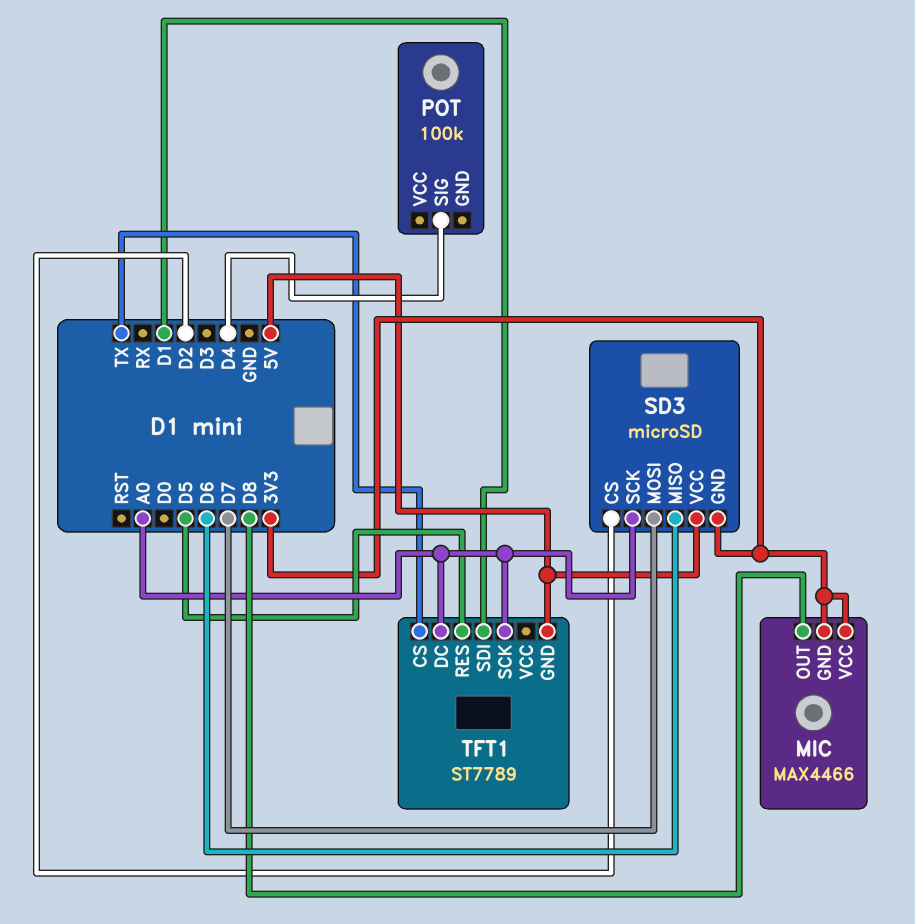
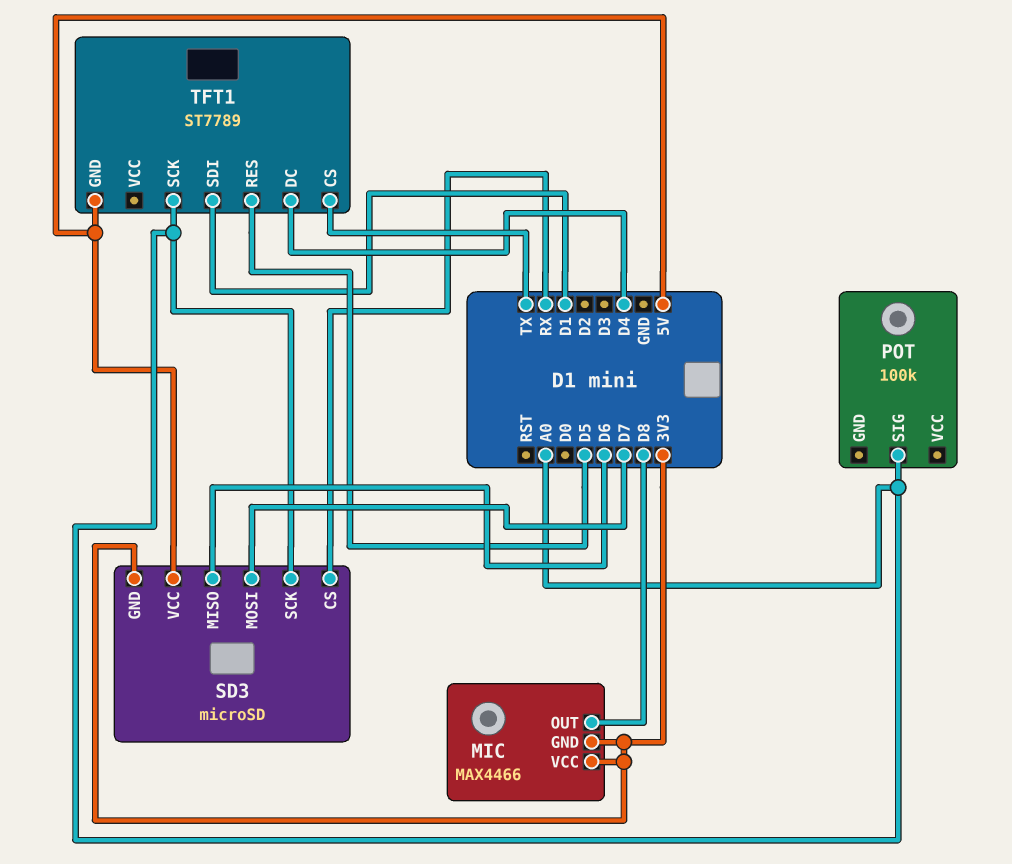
POT pin SIG: D4 -> A0
SD3 pin CS: D2 -> RX
TFT1 pin DC: A0 -> D4

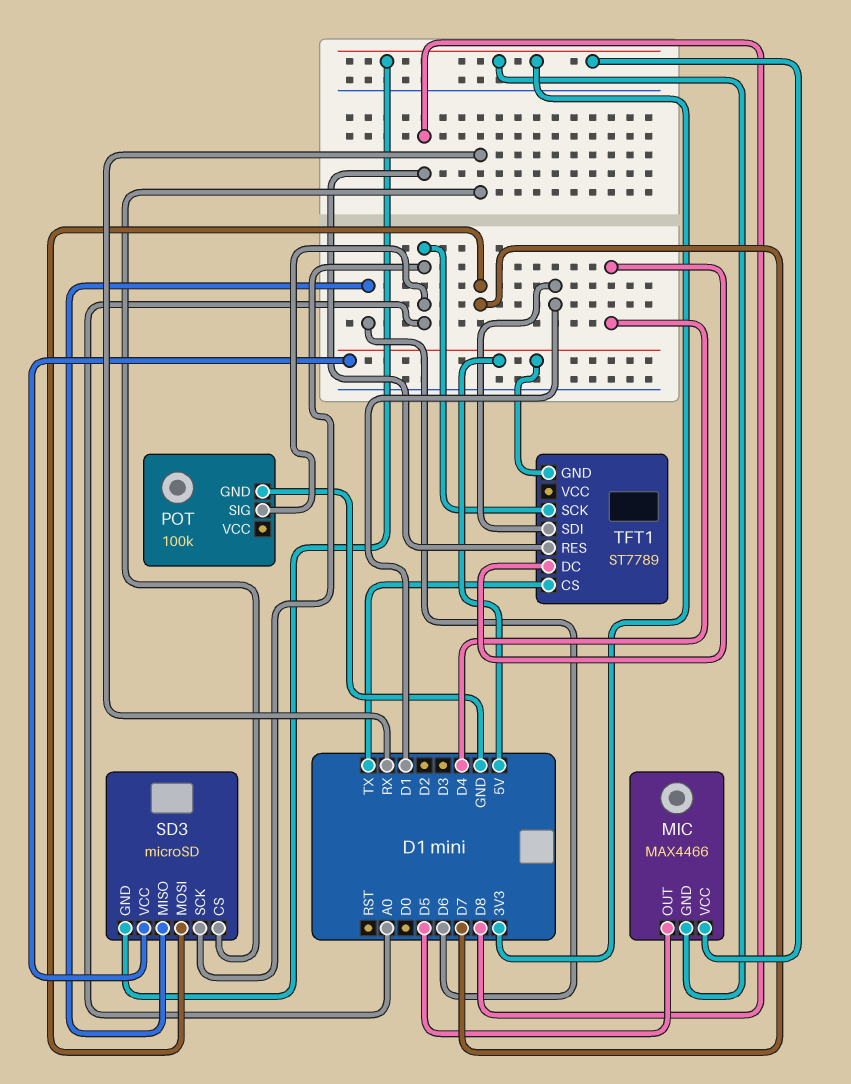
MIC pin OUT: D8 -> D5
POT pin GND: none -> GND
TFT1 pin RES: D5 -> D8

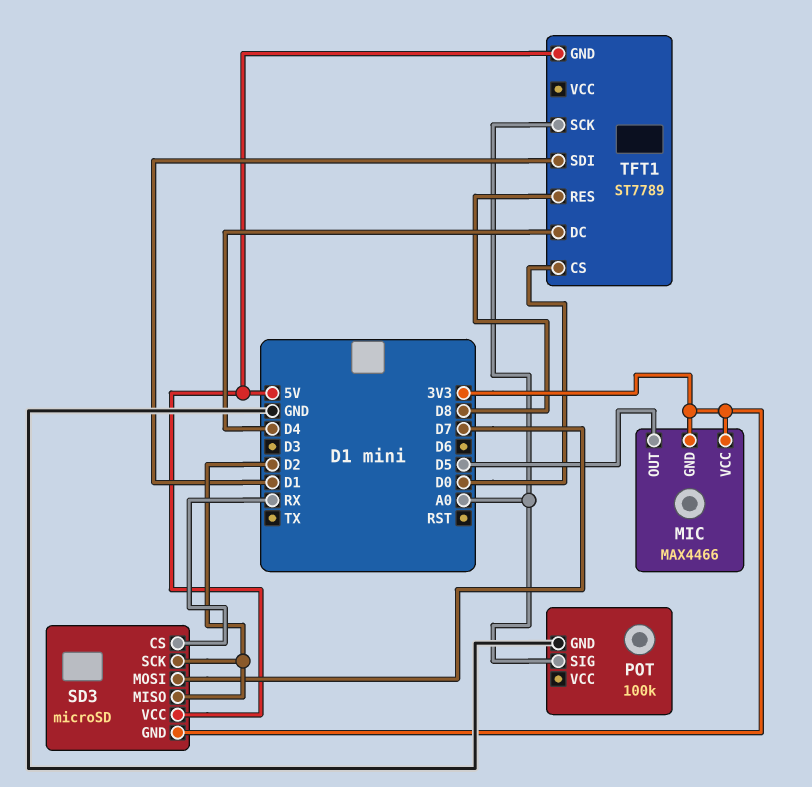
SD3 pin MISO: D6 -> D2
SD3 pin SCK: A0 -> D2
TFT1 pin CS: TX -> D0

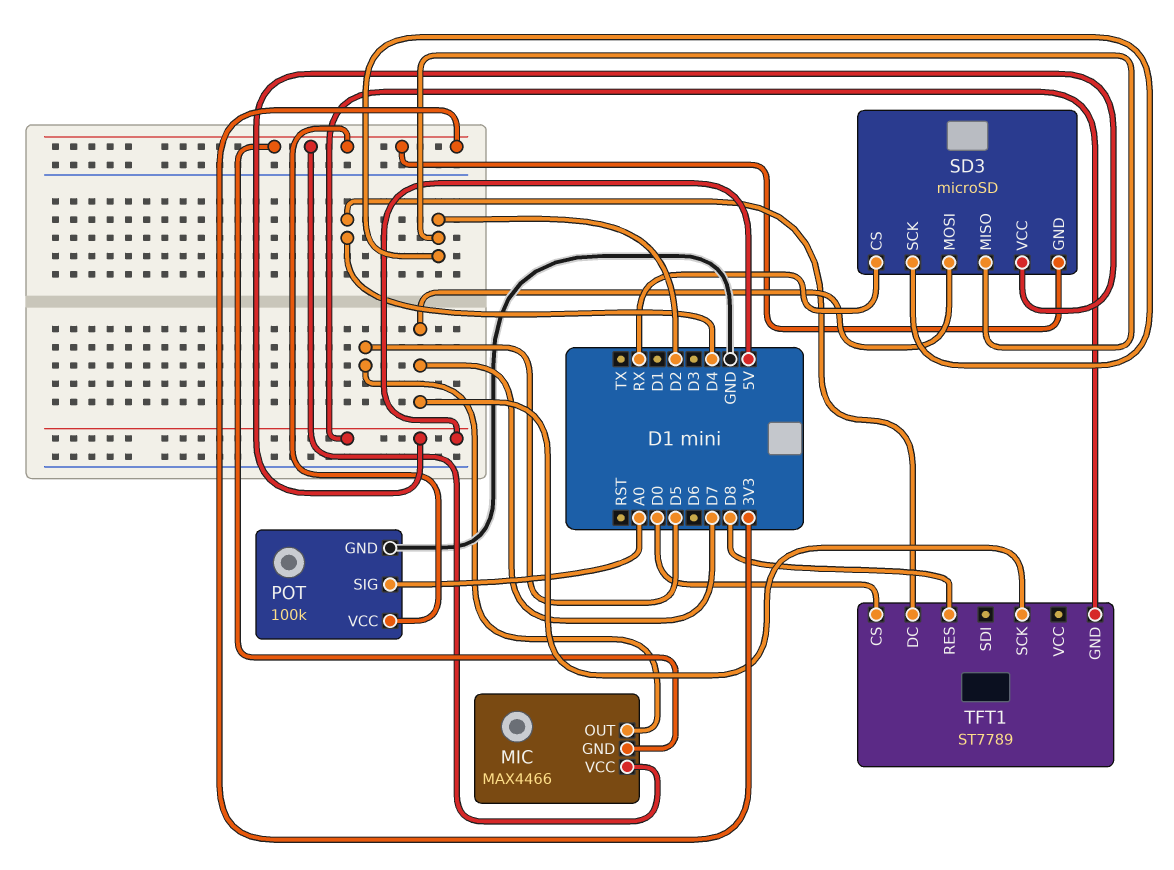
POT pin VCC: none -> 3V3
TFT1 pin SCK: A0 -> D7
TFT1 pin SDI: D1 -> none

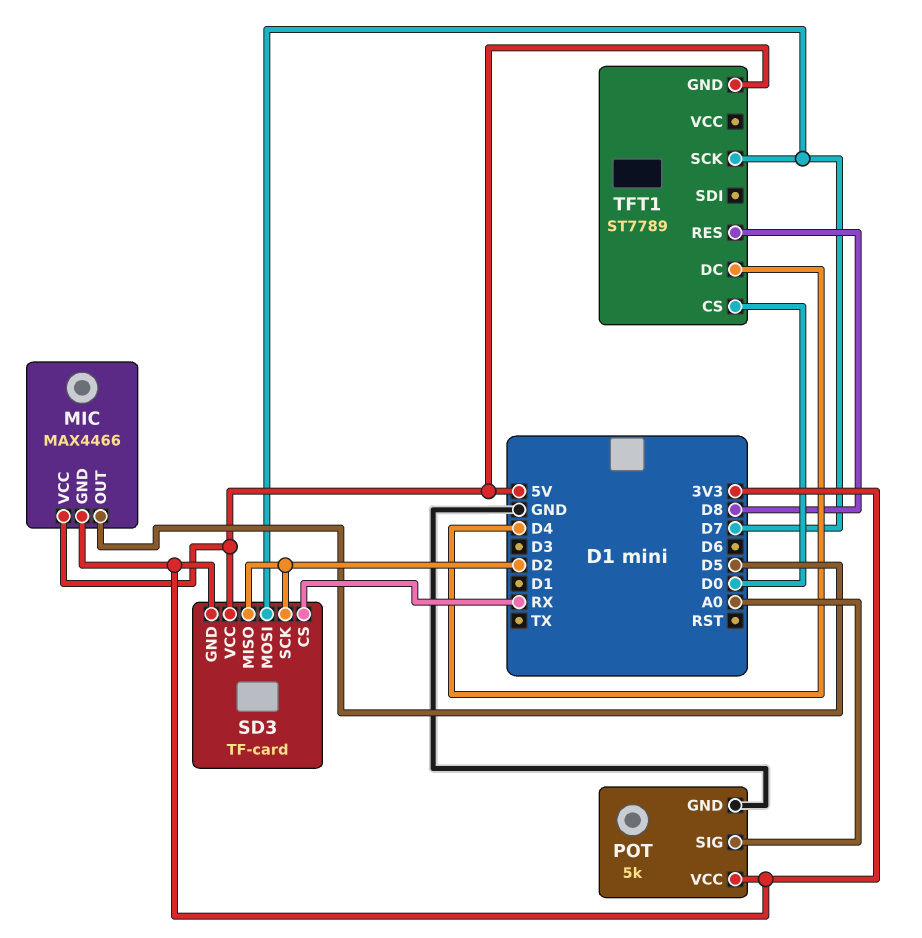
MIC pin VCC: 3V3 -> 5V
POT: 100k -> 5k
SD3: microSD -> TF-card

